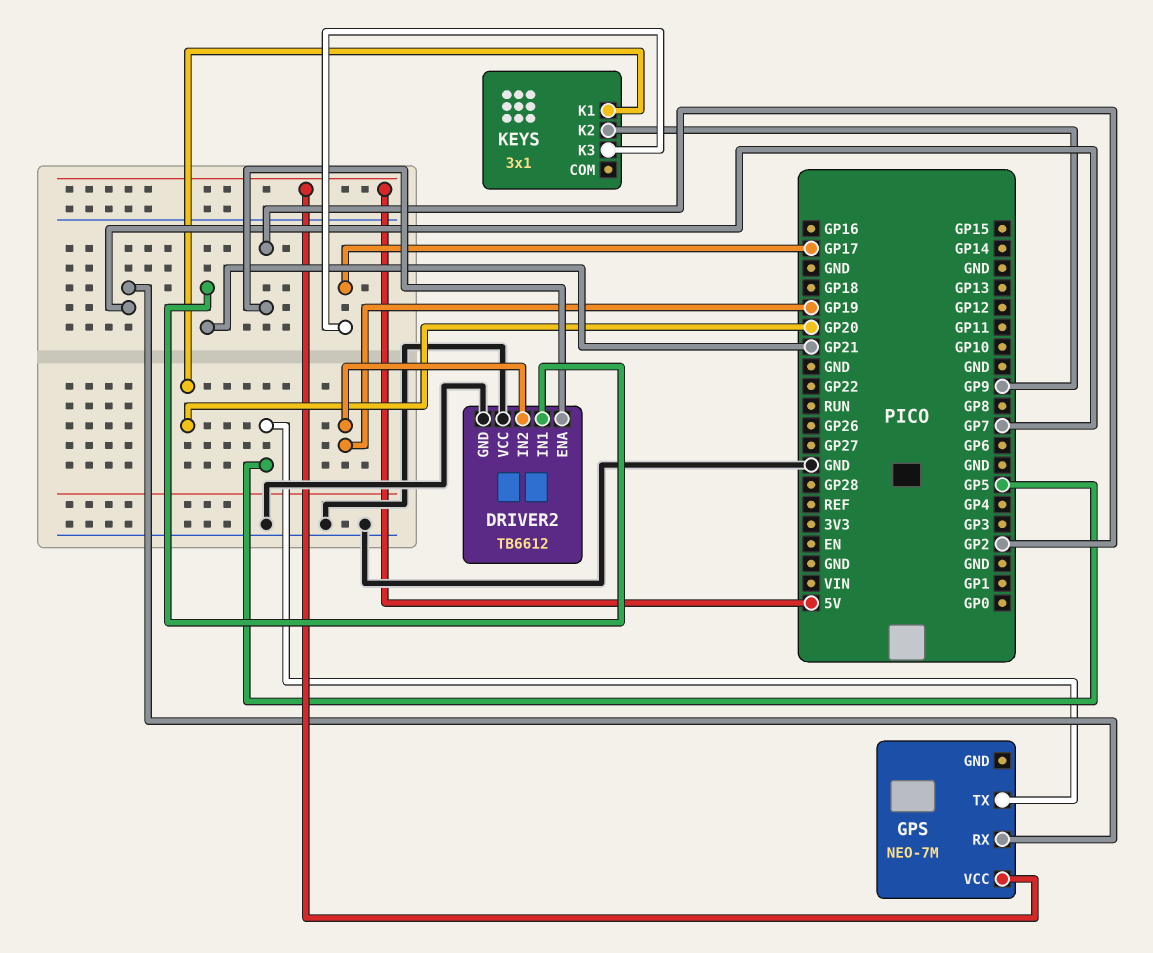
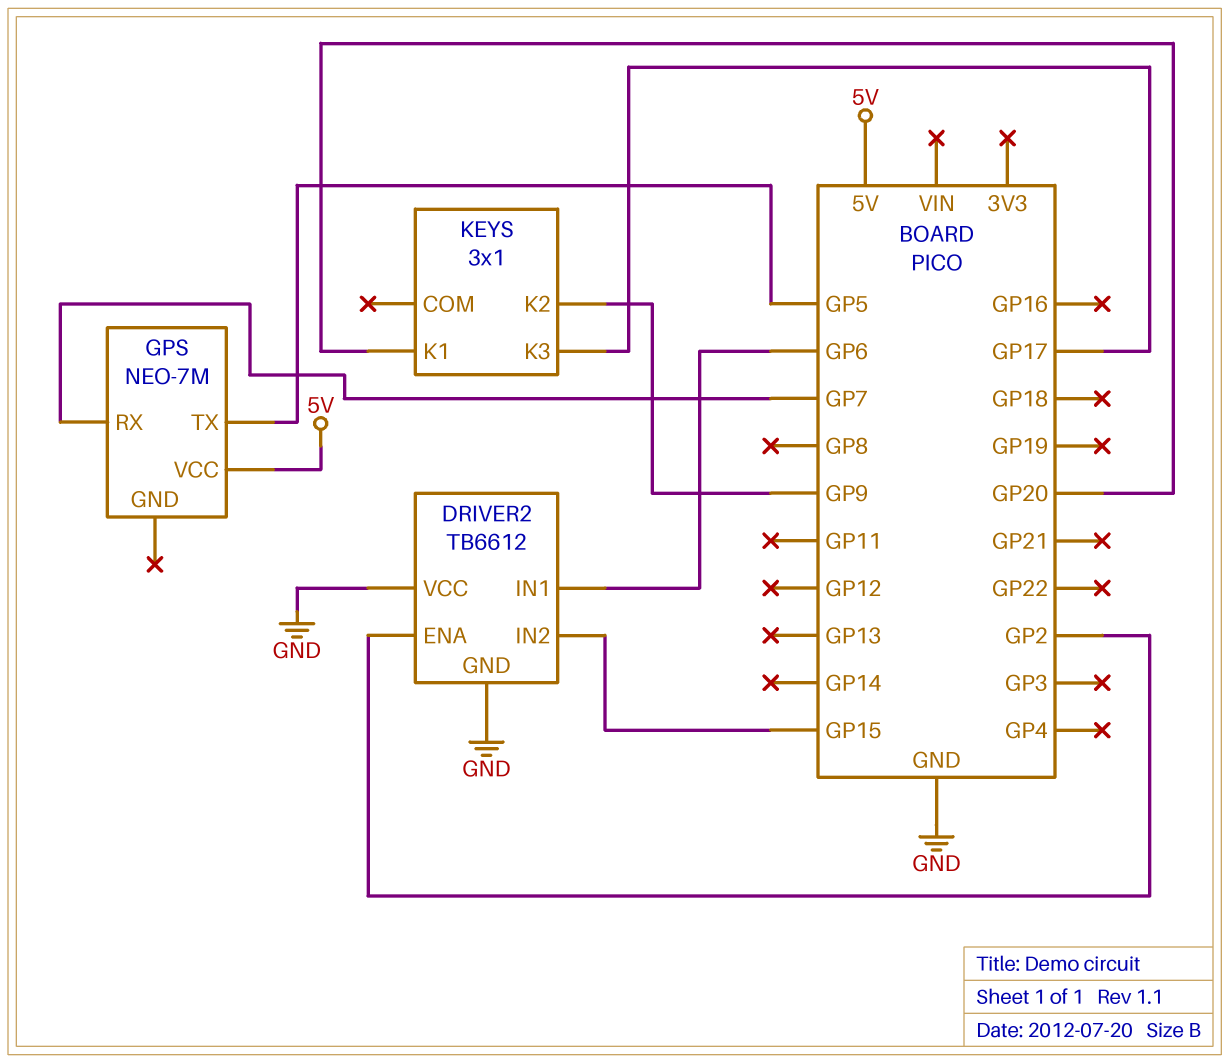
DRIVER2 pin IN1: GP21 -> GP6
DRIVER2 pin IN2: GP19 -> GP15

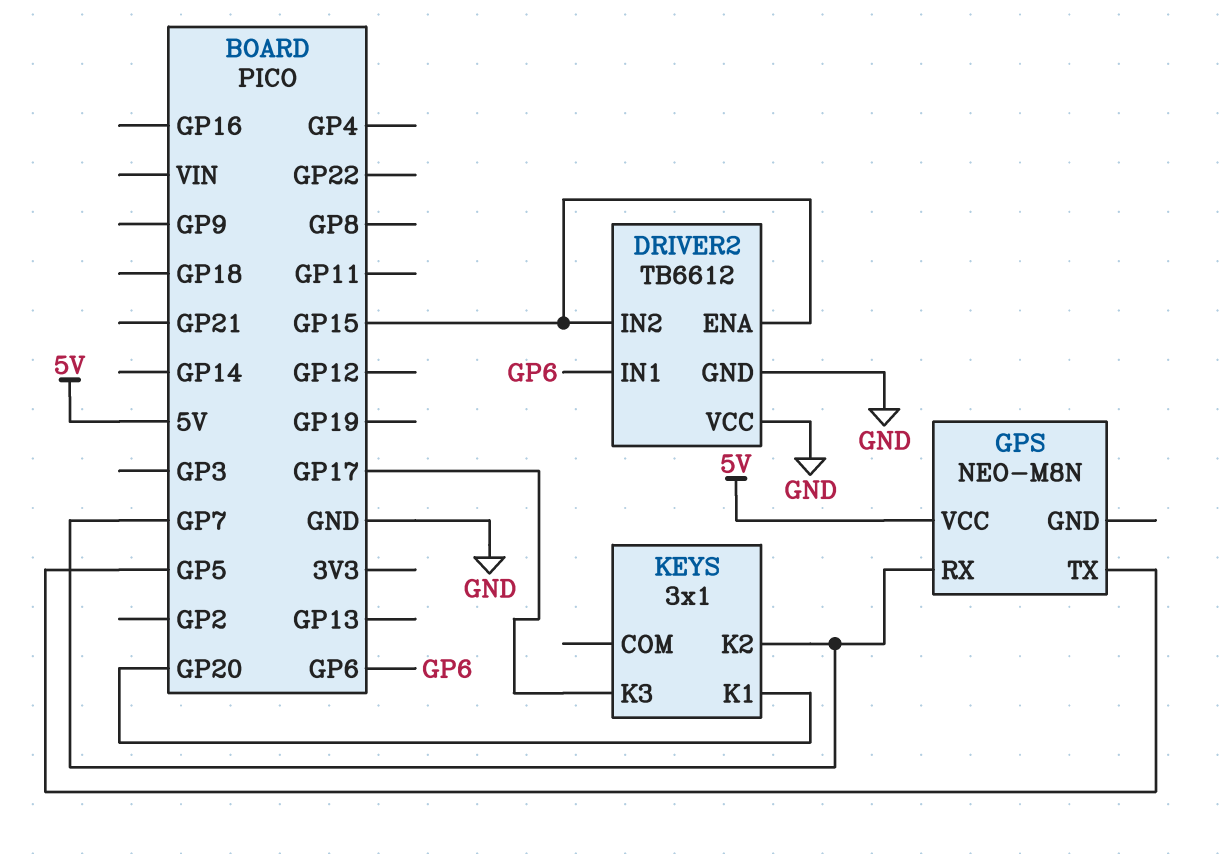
DRIVER2 pin ENA: GP2 -> GP15
GPS: NEO-7M -> NEO-M8N
KEYS pin K2: GP9 -> GP7

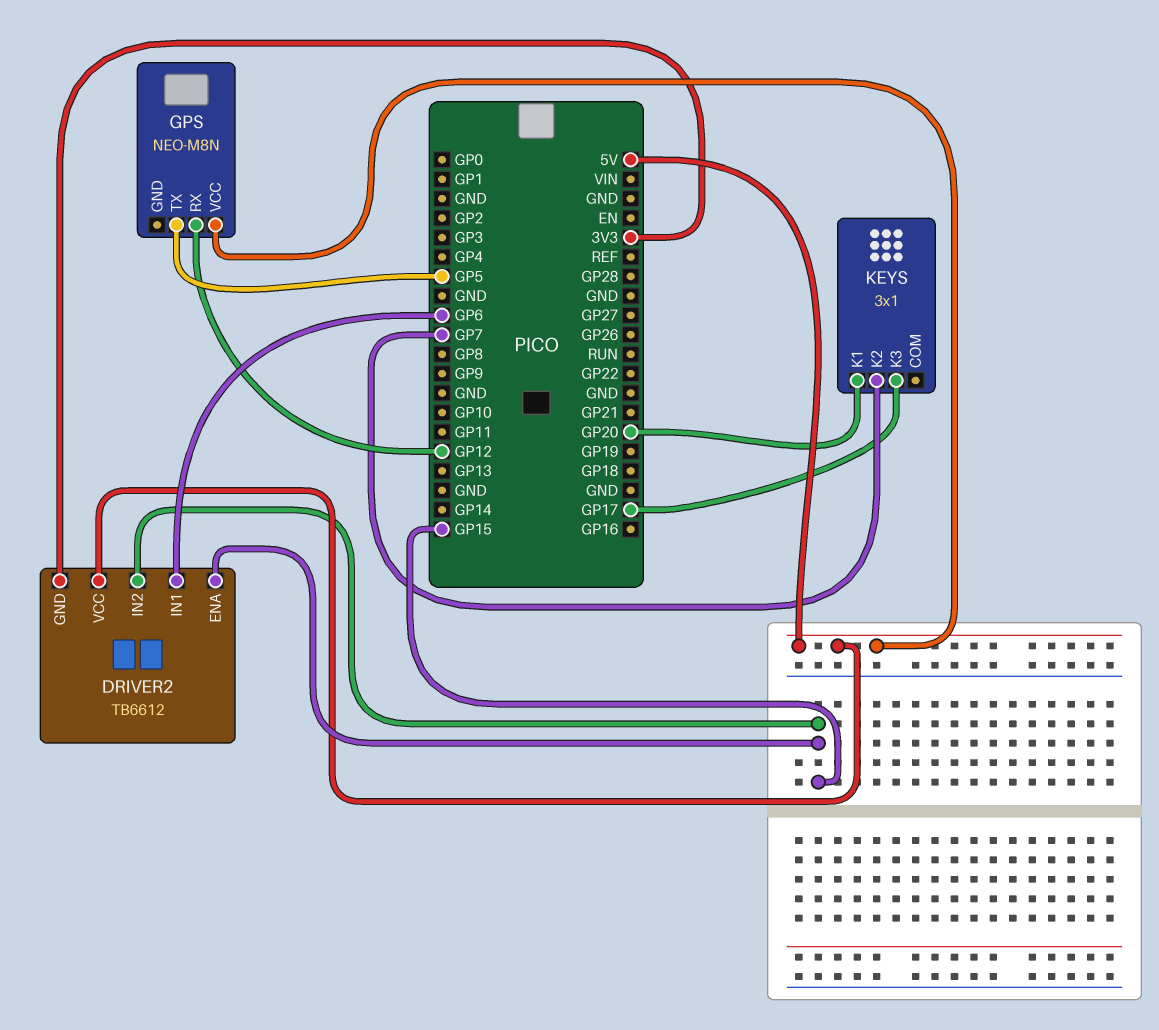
DRIVER2 pin GND: GND -> 3V3
DRIVER2 pin VCC: GND -> 5V
GPS pin RX: GP7 -> GP12

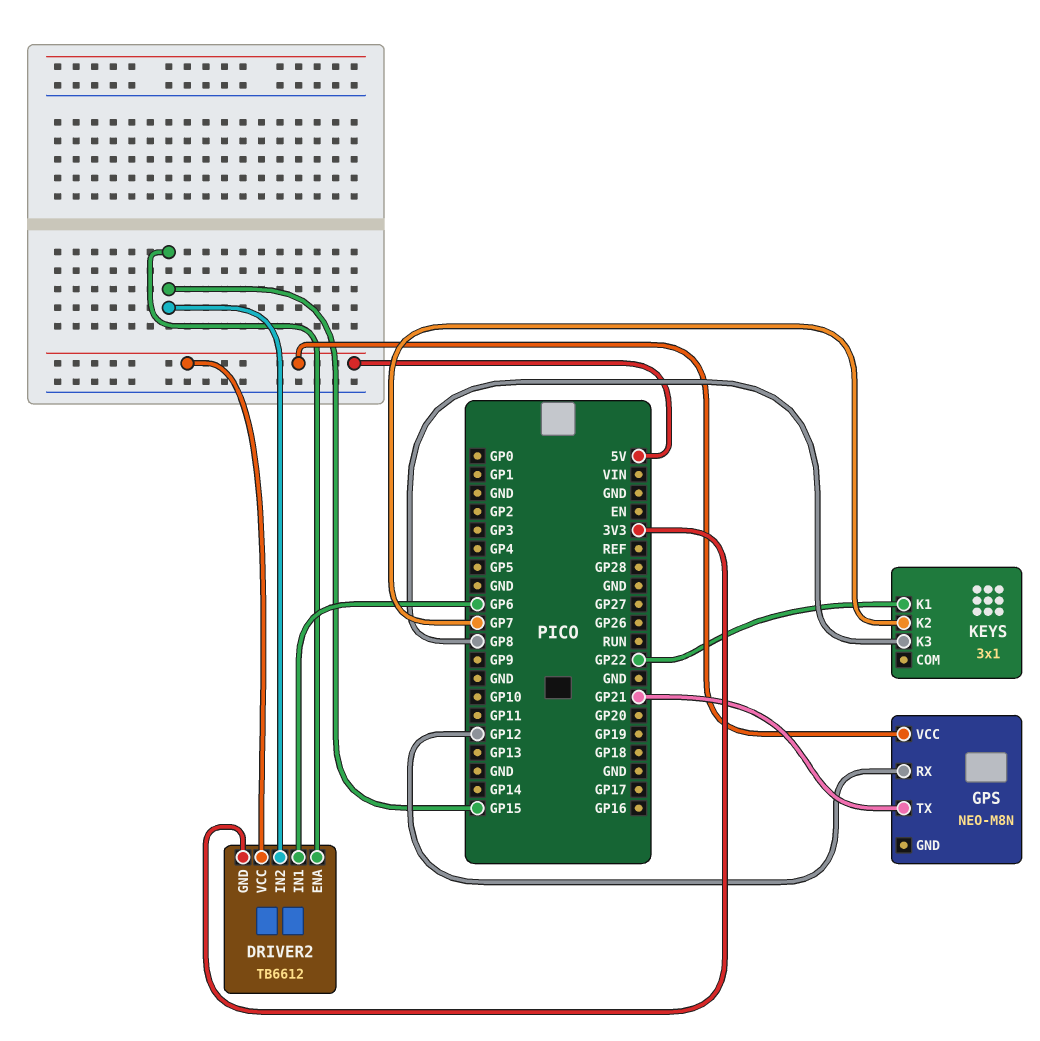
GPS pin TX: GP5 -> GP21
KEYS pin K1: GP20 -> GP22
KEYS pin K3: GP17 -> GP8

